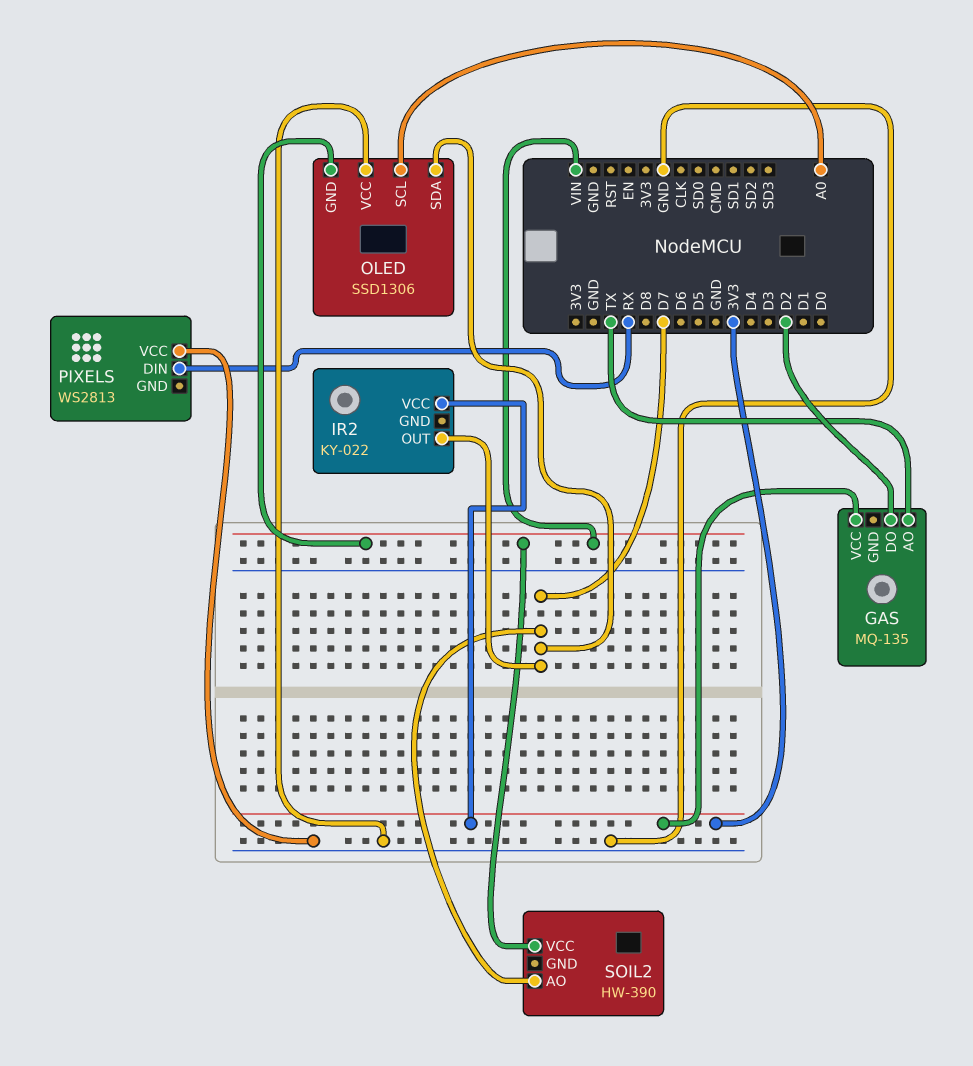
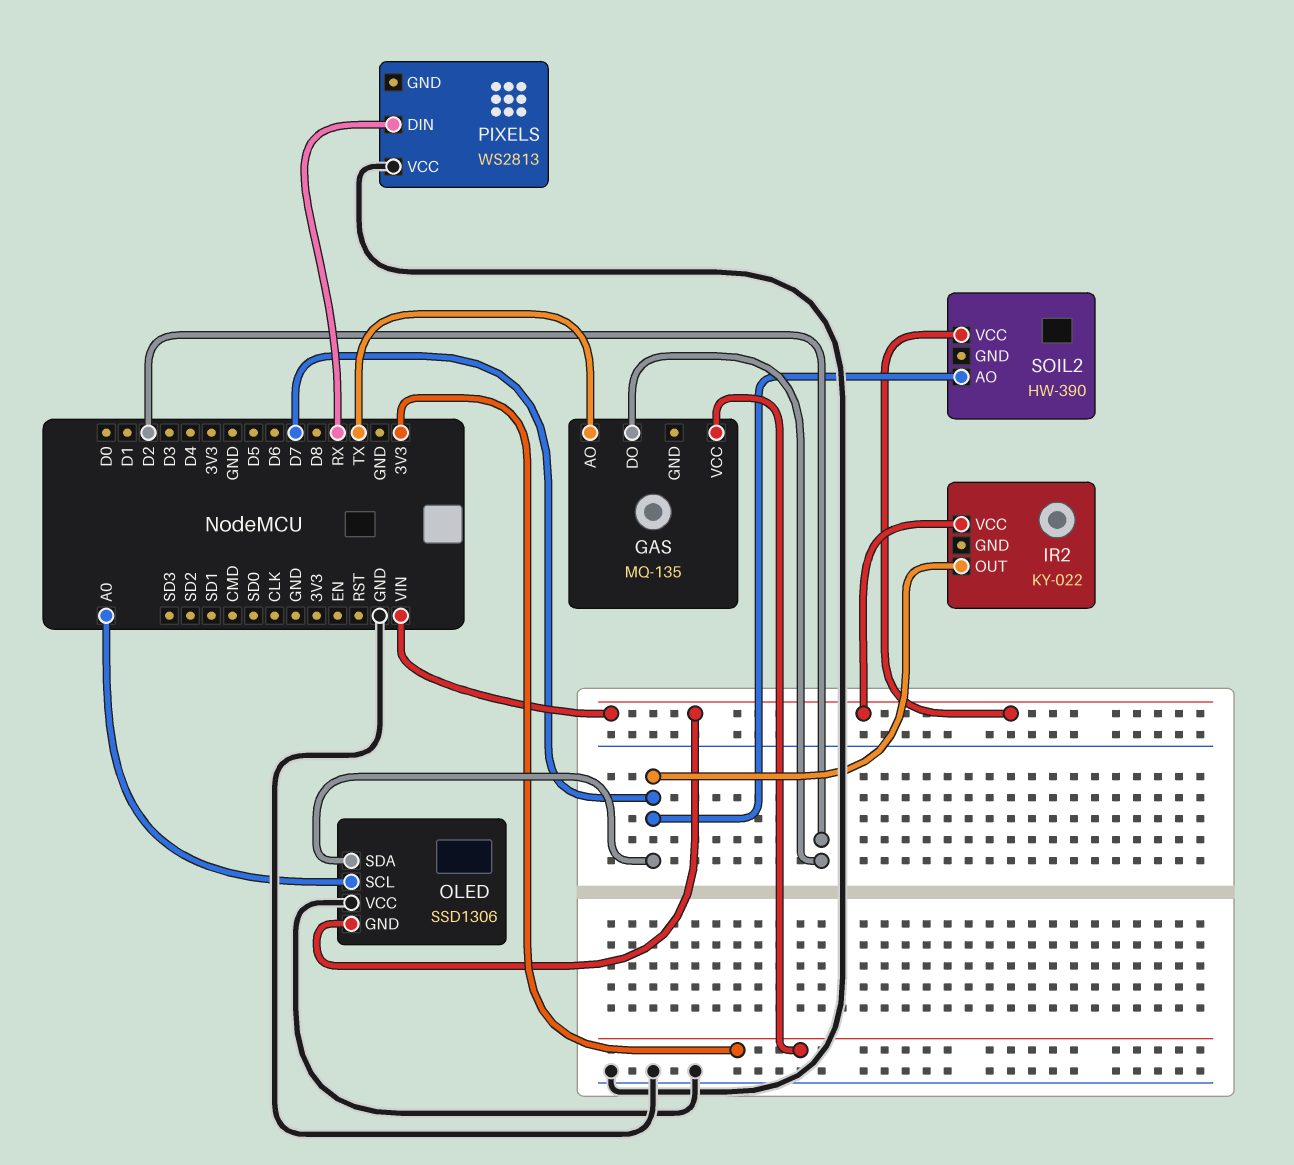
IR2 pin VCC: 3V3 -> VIN

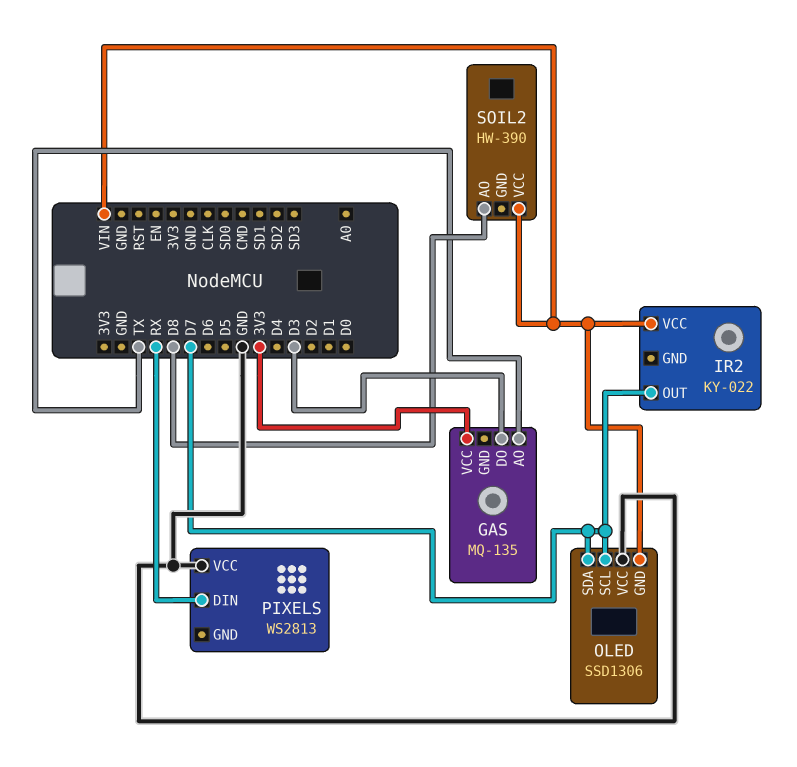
GAS pin DO: D2 -> D3
OLED pin SCL: A0 -> D7
SOIL2 pin AO: D7 -> D8

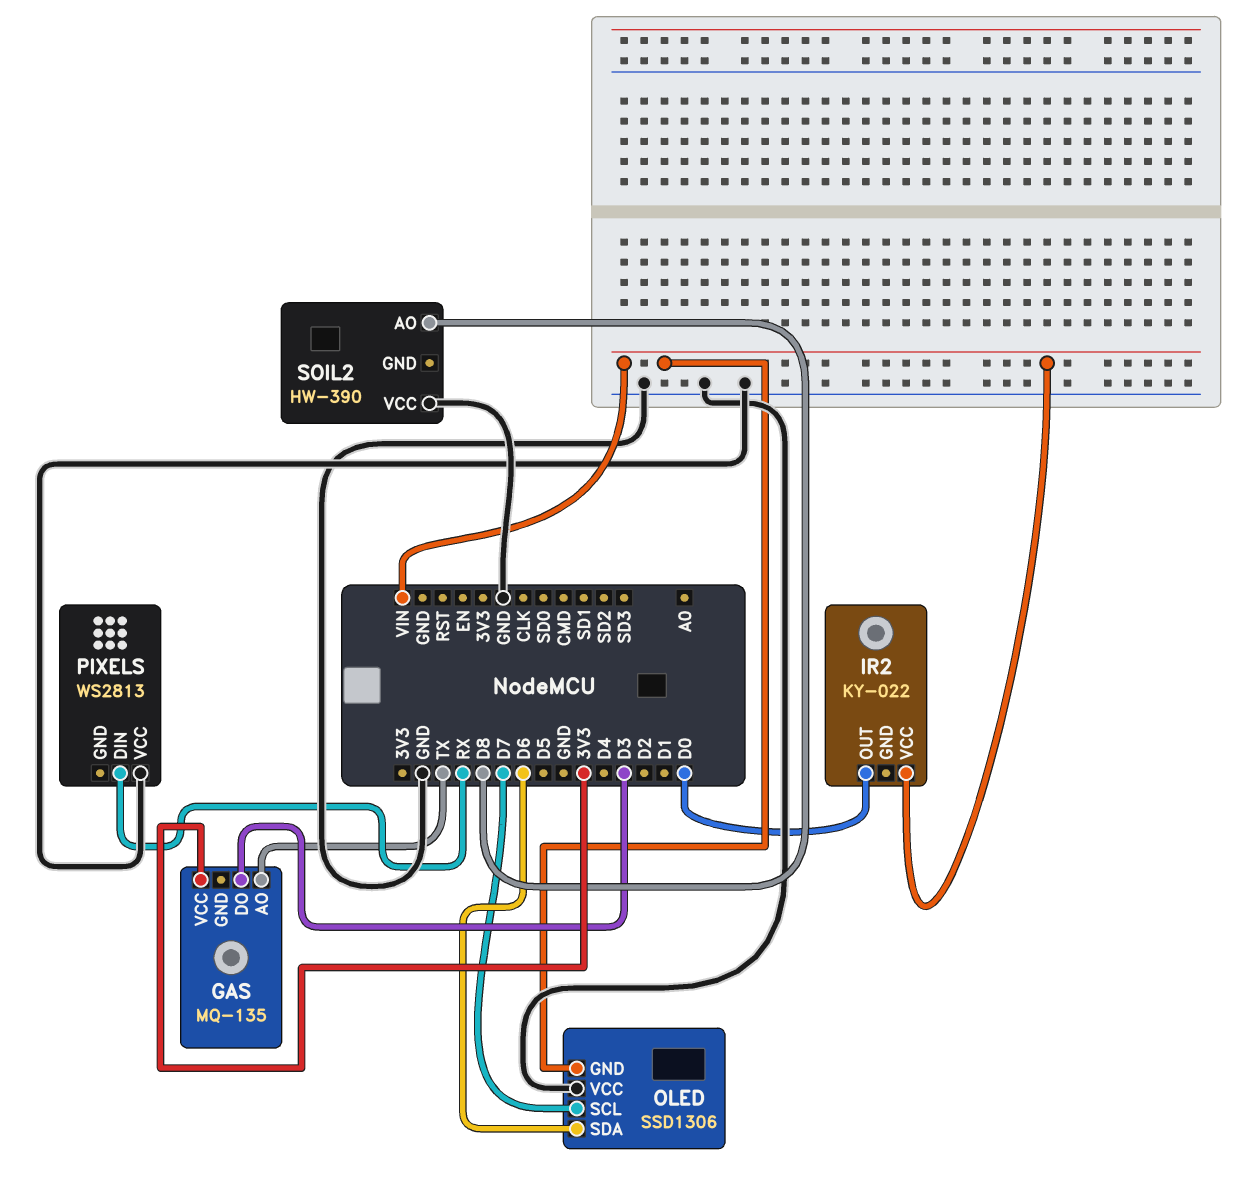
IR2 pin OUT: D7 -> D0
OLED pin SDA: D7 -> D6
SOIL2 pin VCC: VIN -> GND

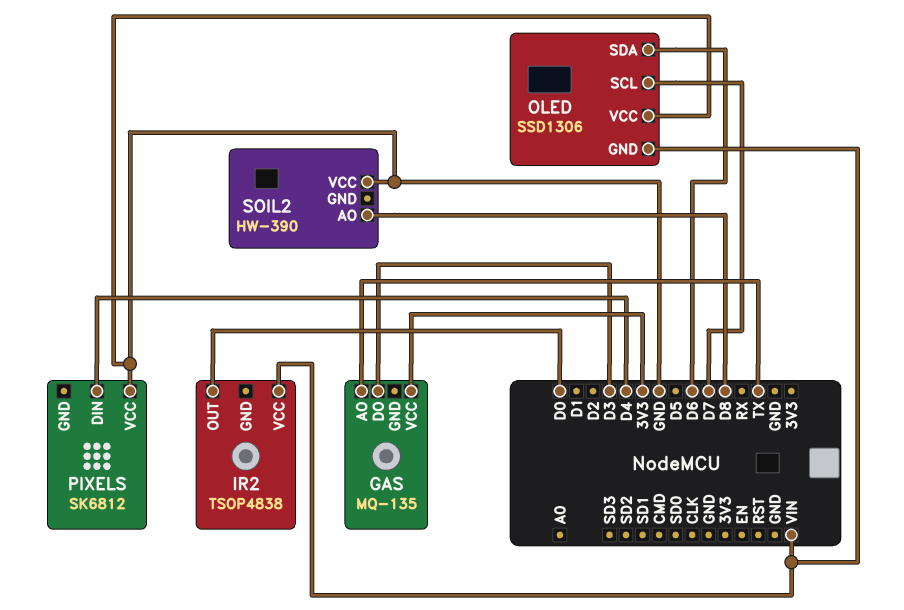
IR2: KY-022 -> TSOP4838
PIXELS: WS2813 -> SK6812
PIXELS pin DIN: RX -> D4

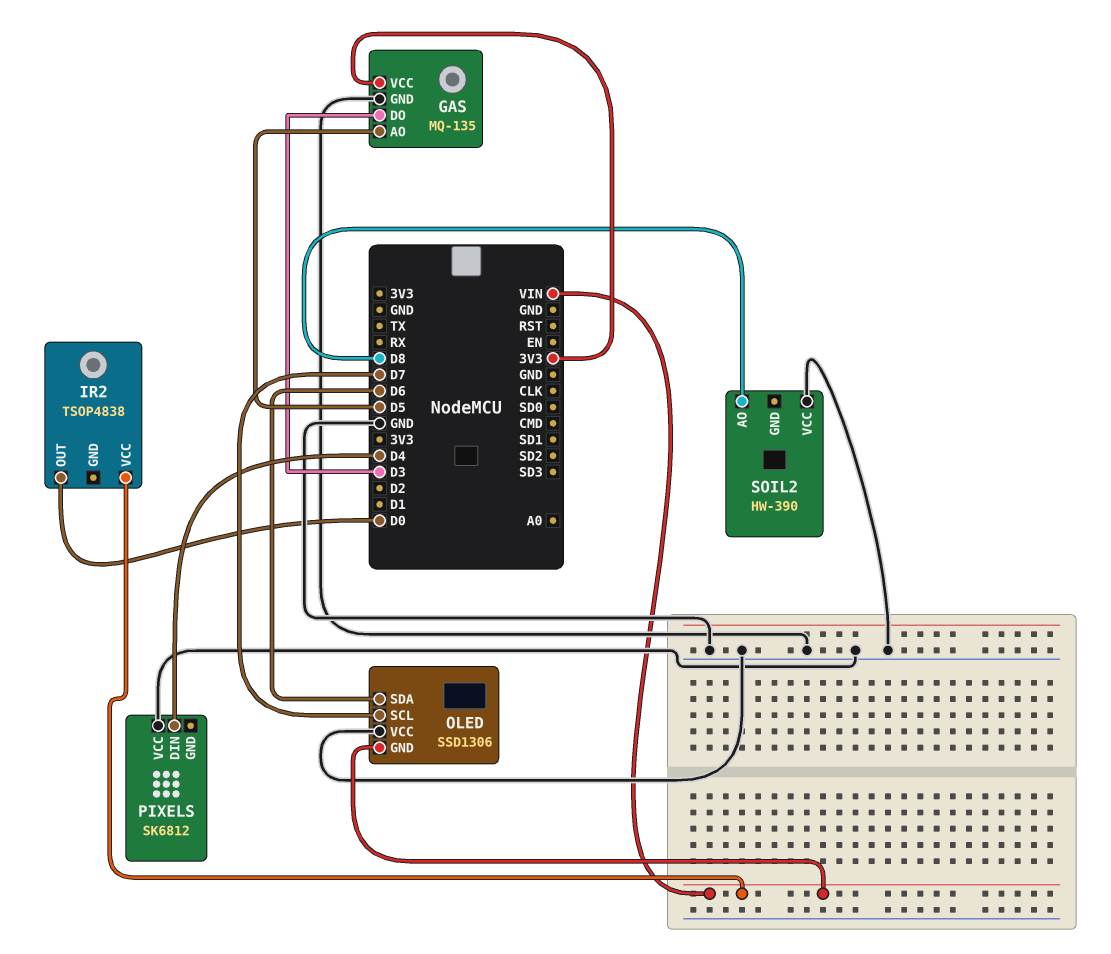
GAS pin AO: TX -> D5
GAS pin GND: none -> GND

